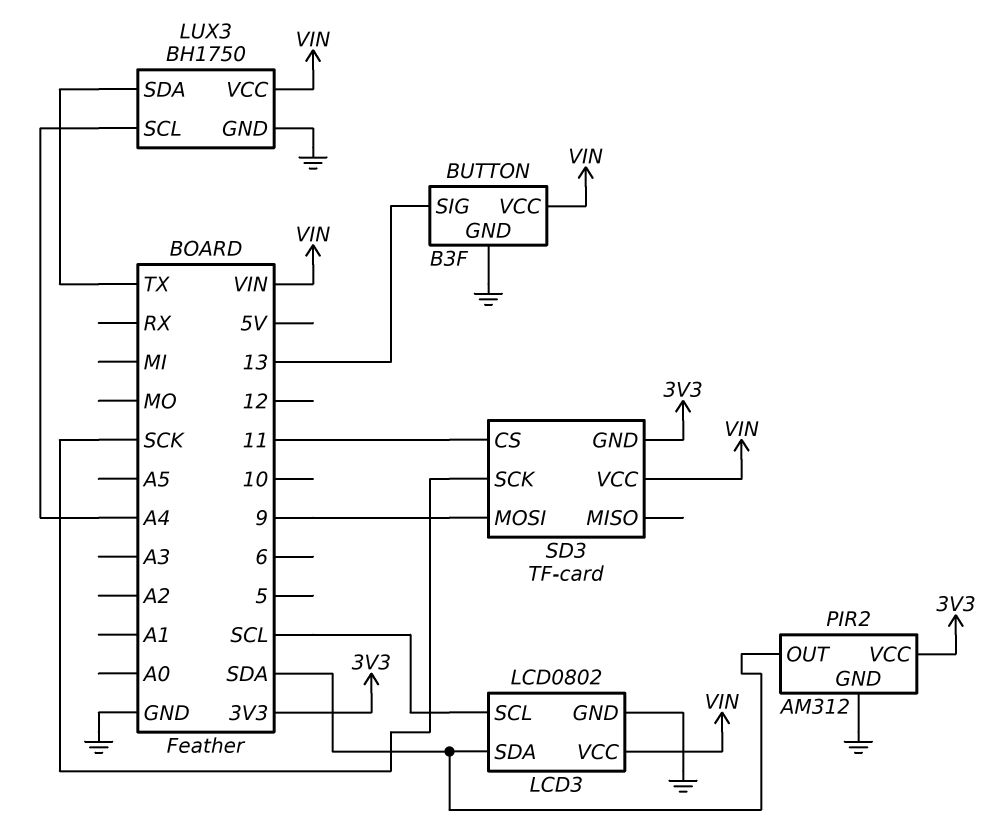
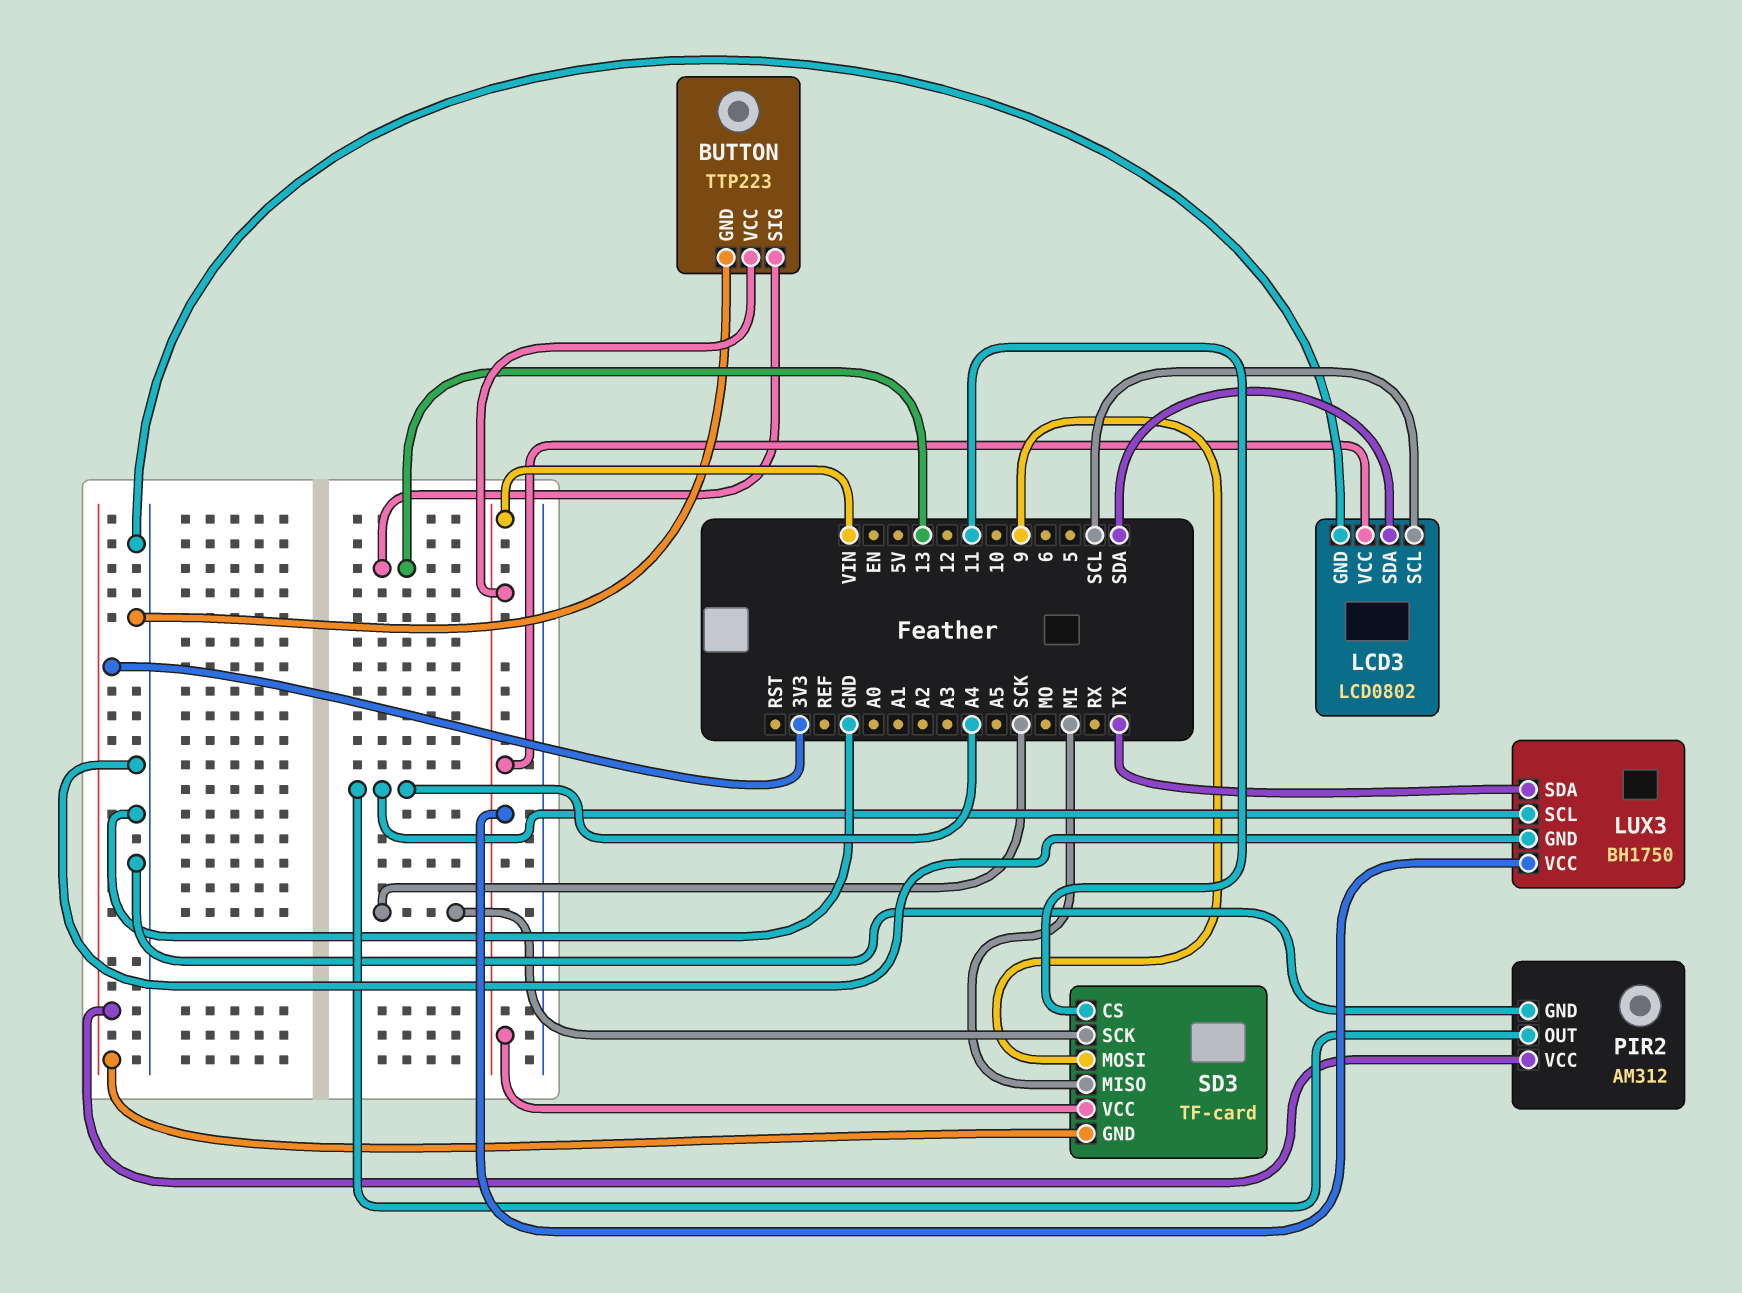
BUTTON: B3F -> TTP223
PIR2 pin OUT: SDA -> A4
SD3 pin MISO: none -> MI

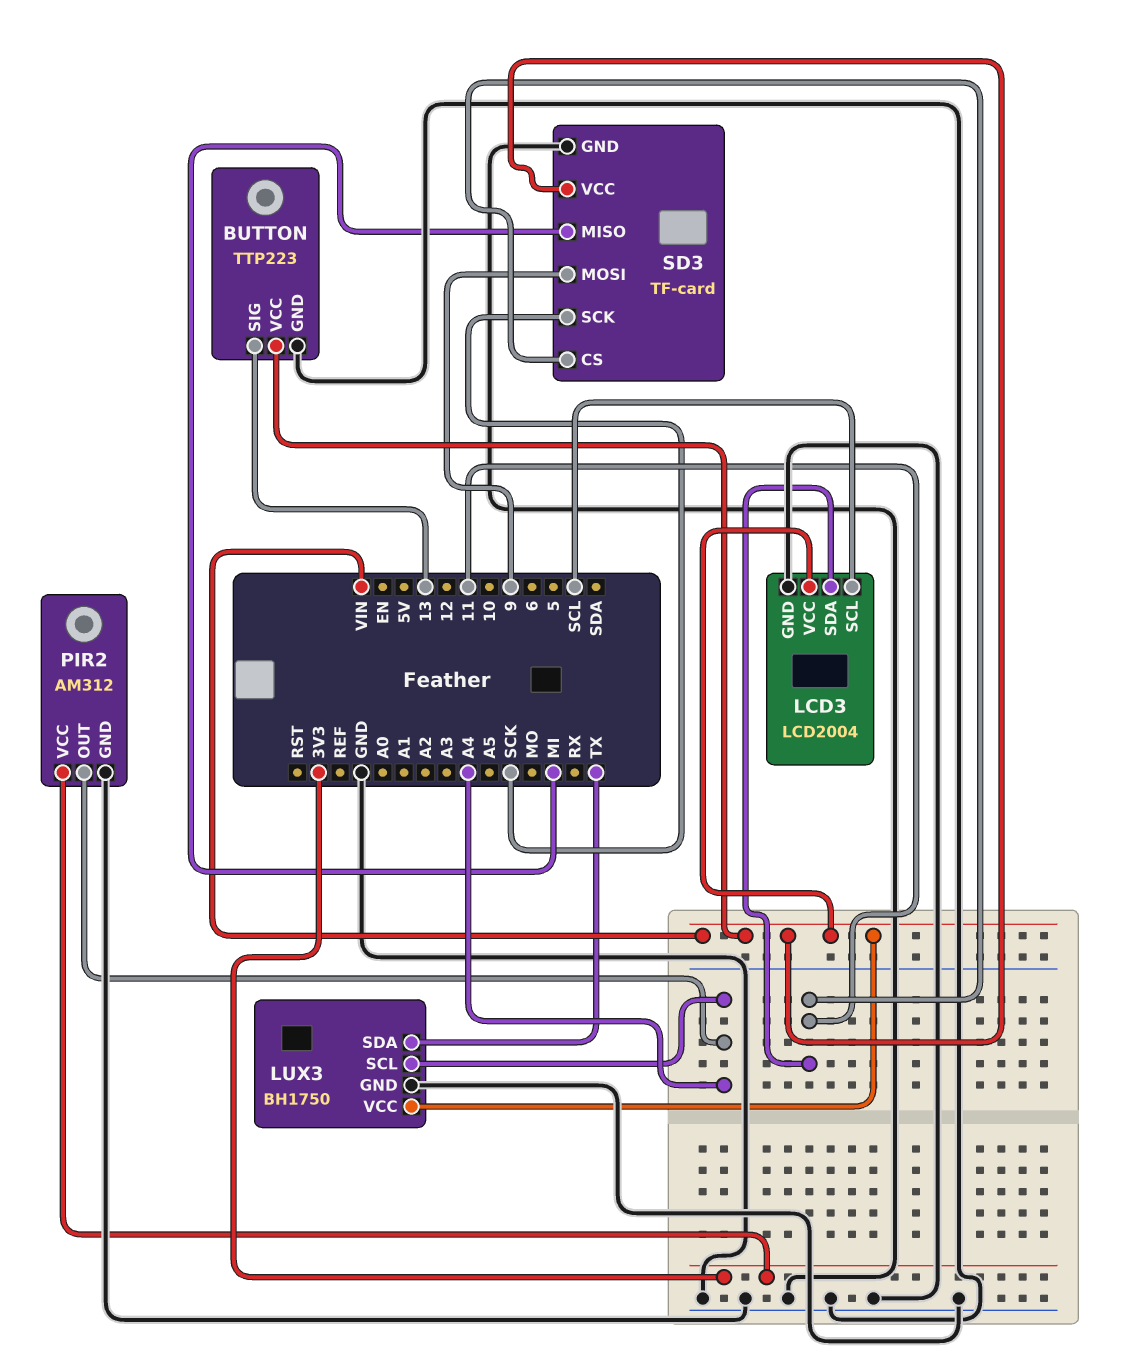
LCD3: LCD0802 -> LCD2004
LCD3 pin SDA: SDA -> 11
SD3 pin GND: 3V3 -> GND

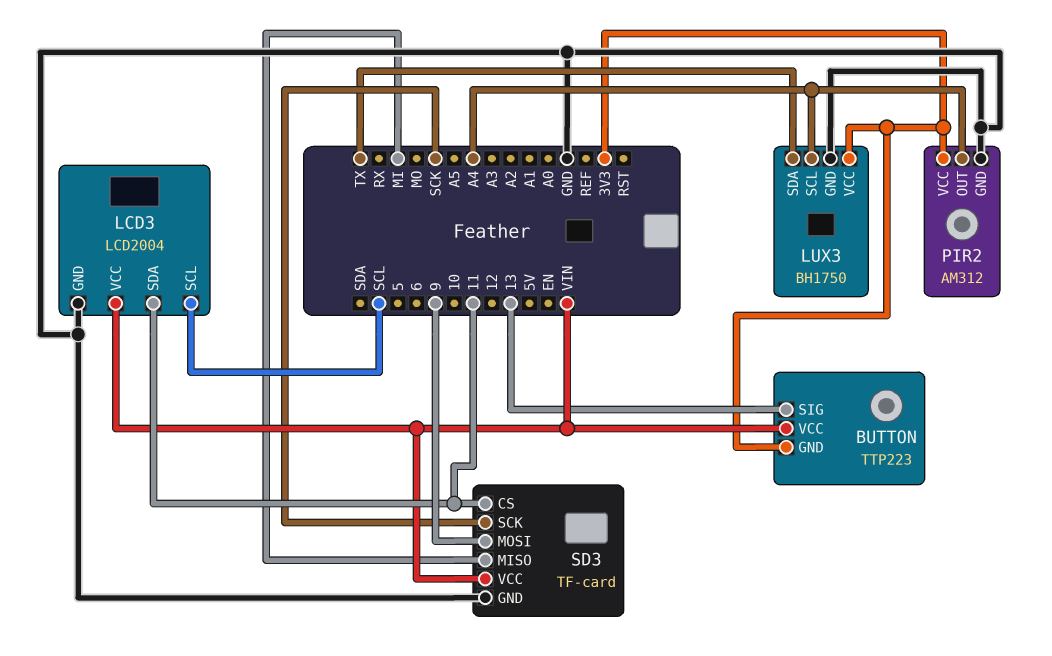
BUTTON pin GND: GND -> 3V3
LUX3 pin VCC: VIN -> 3V3

